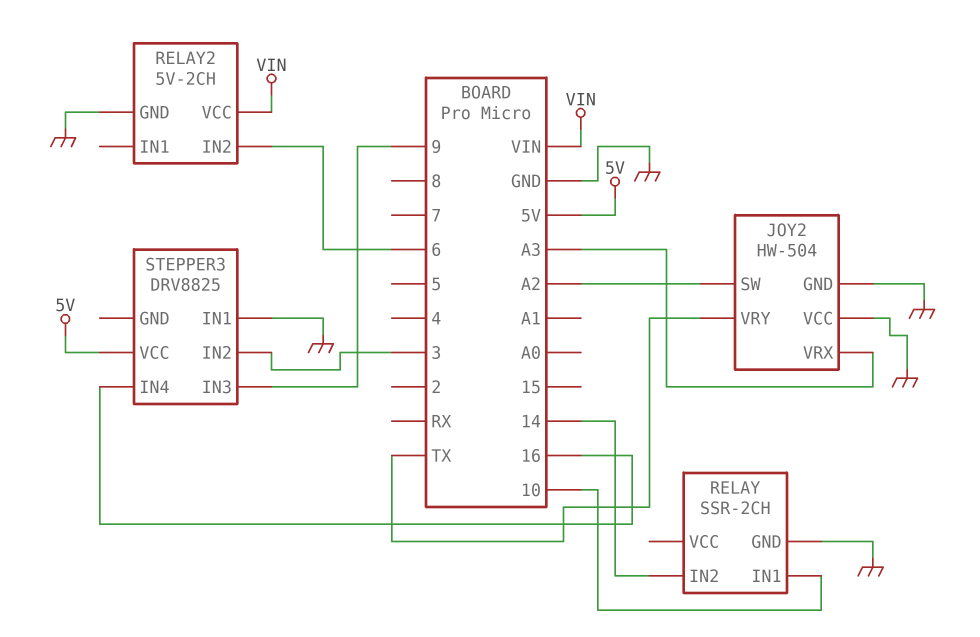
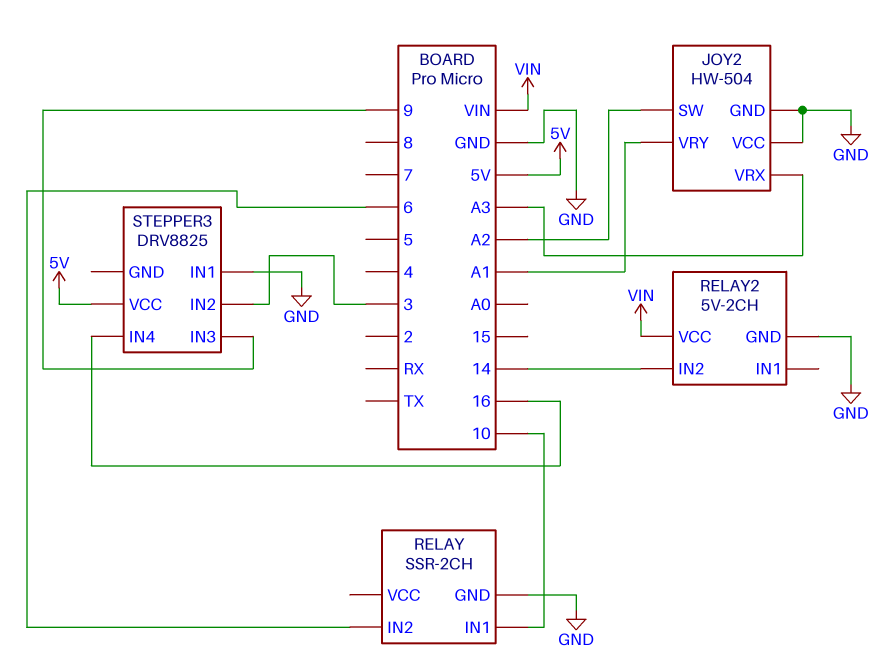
JOY2 pin VRY: TX -> A1
RELAY pin IN2: 14 -> 6
RELAY2 pin IN2: 6 -> 14

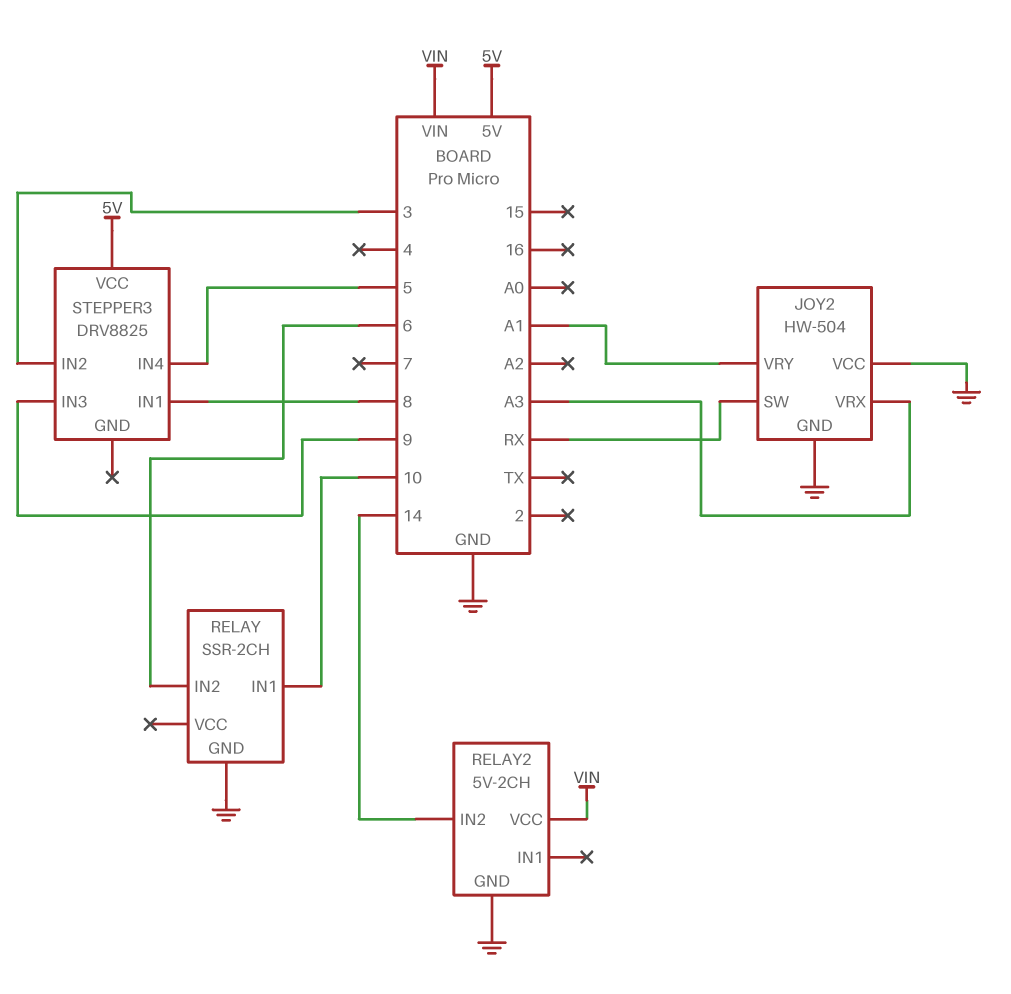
JOY2 pin SW: A2 -> RX
STEPPER3 pin IN1: GND -> 8
STEPPER3 pin IN4: 16 -> 5

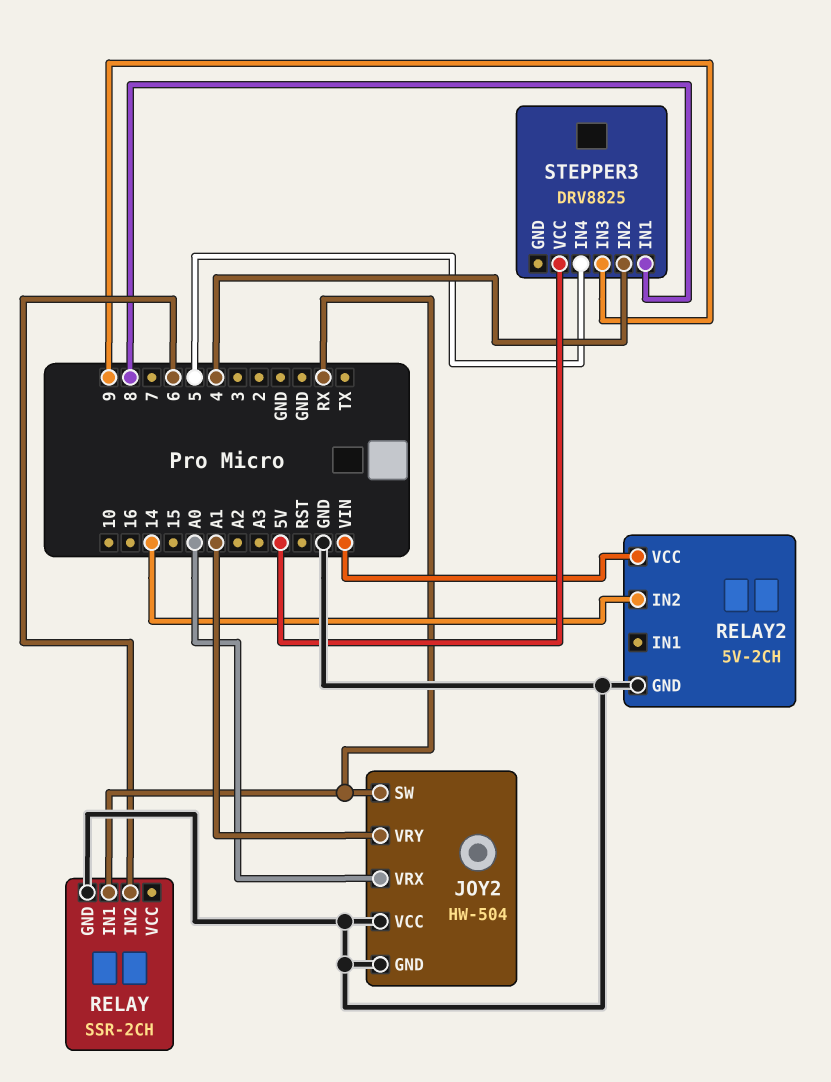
JOY2 pin VRX: A3 -> A0
RELAY pin IN1: 10 -> RX
STEPPER3 pin IN2: 3 -> 4

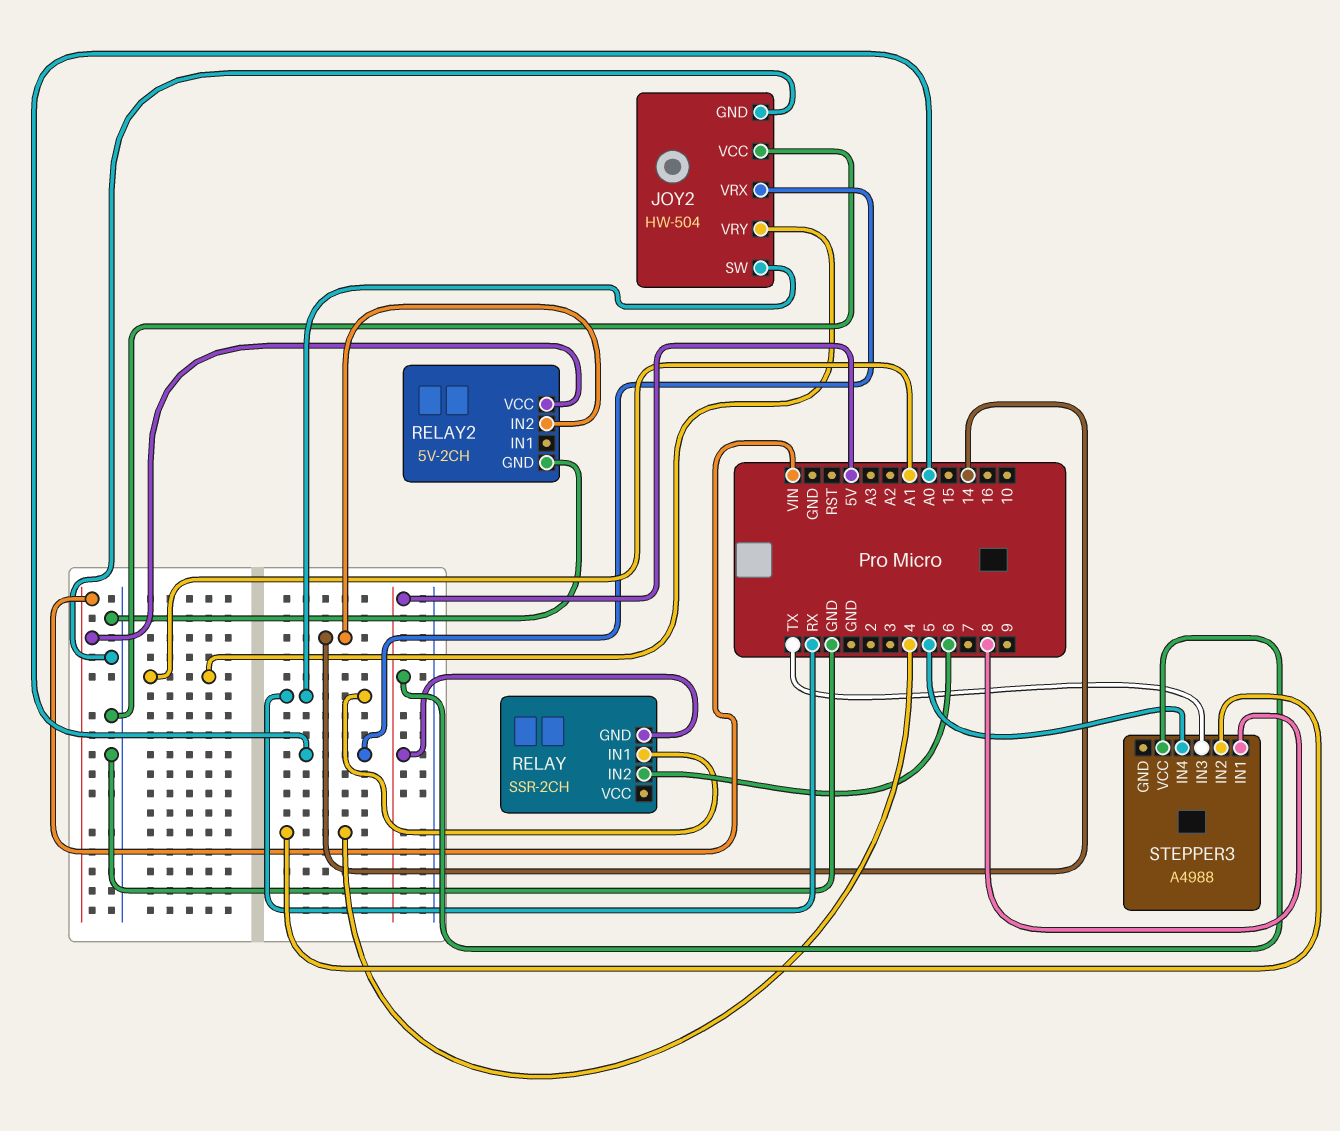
RELAY pin GND: GND -> 5V
STEPPER3: DRV8825 -> A4988
STEPPER3 pin IN3: 9 -> TX

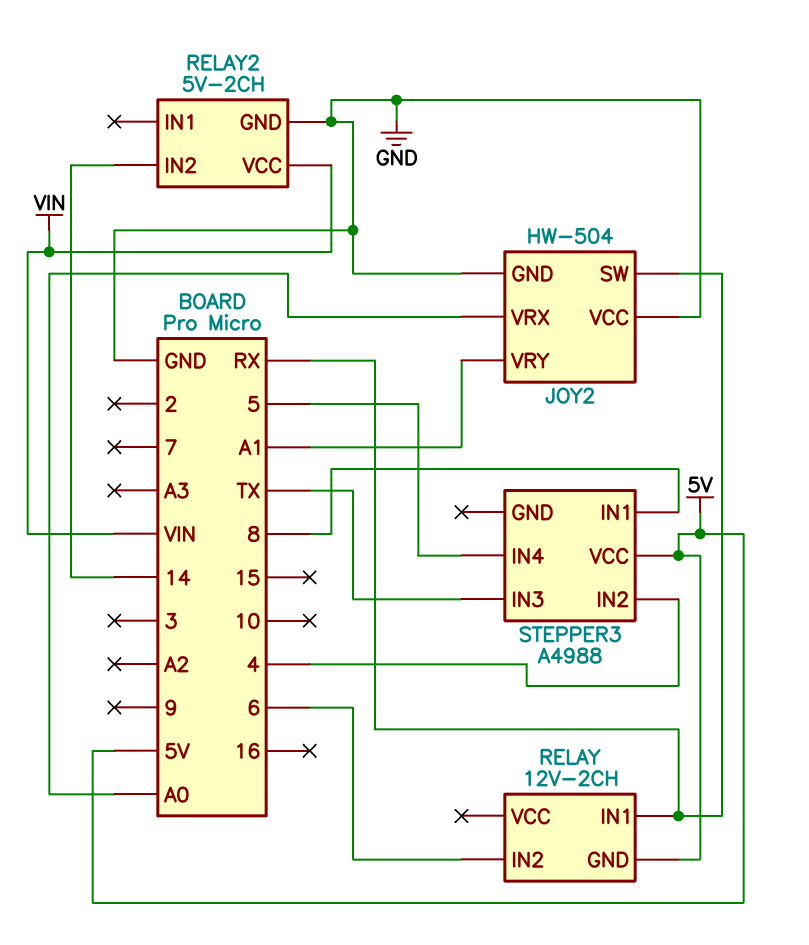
RELAY: SSR-2CH -> 12V-2CH

